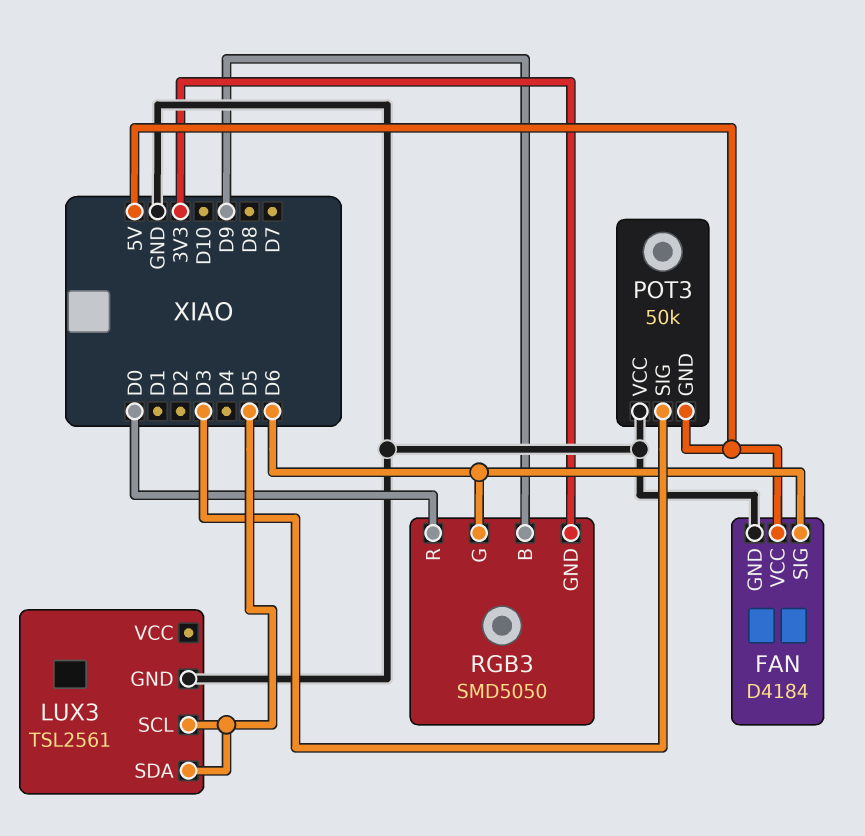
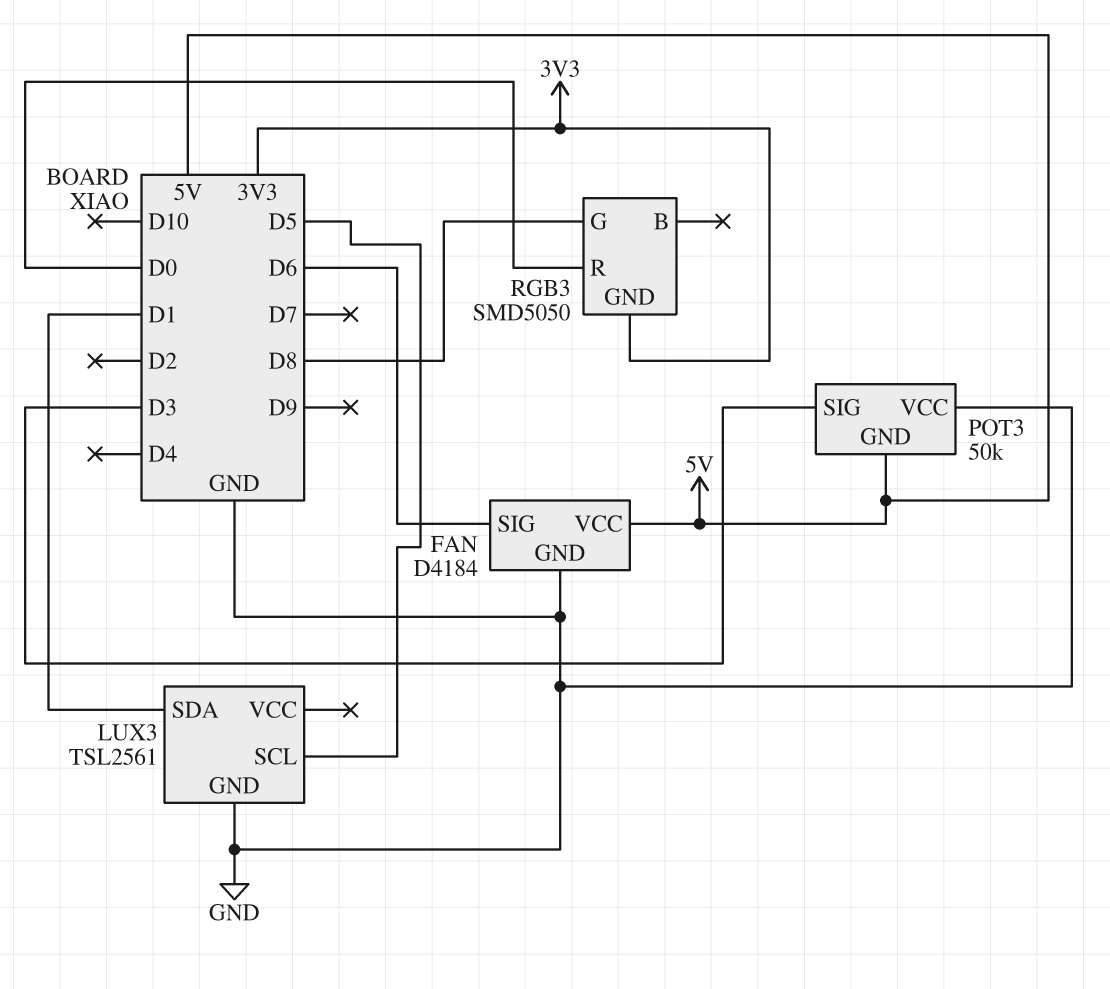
LUX3 pin SDA: D5 -> D1
RGB3 pin B: D9 -> none
RGB3 pin G: D6 -> D8

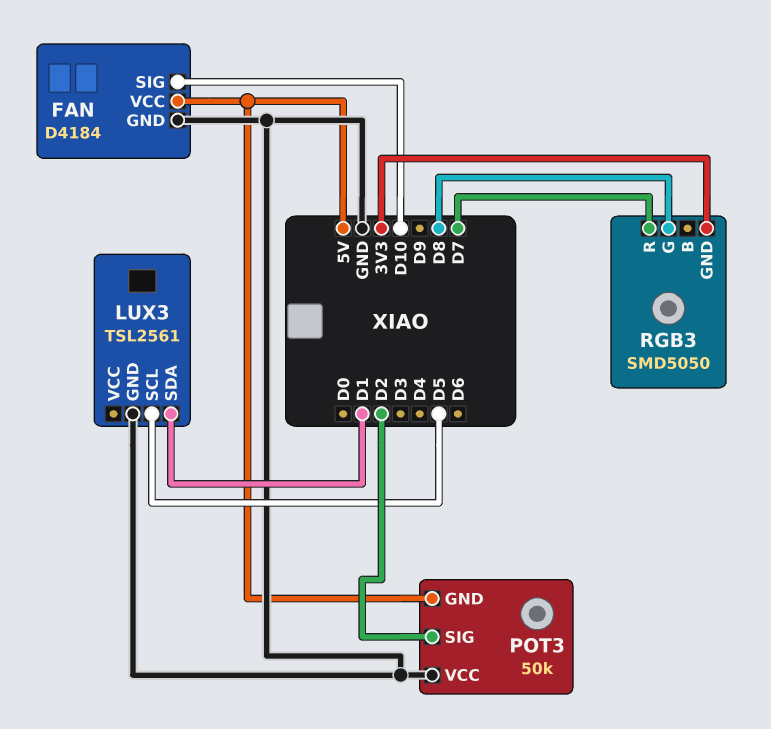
FAN pin SIG: D6 -> D10
POT3 pin SIG: D3 -> D2
RGB3 pin R: D0 -> D7

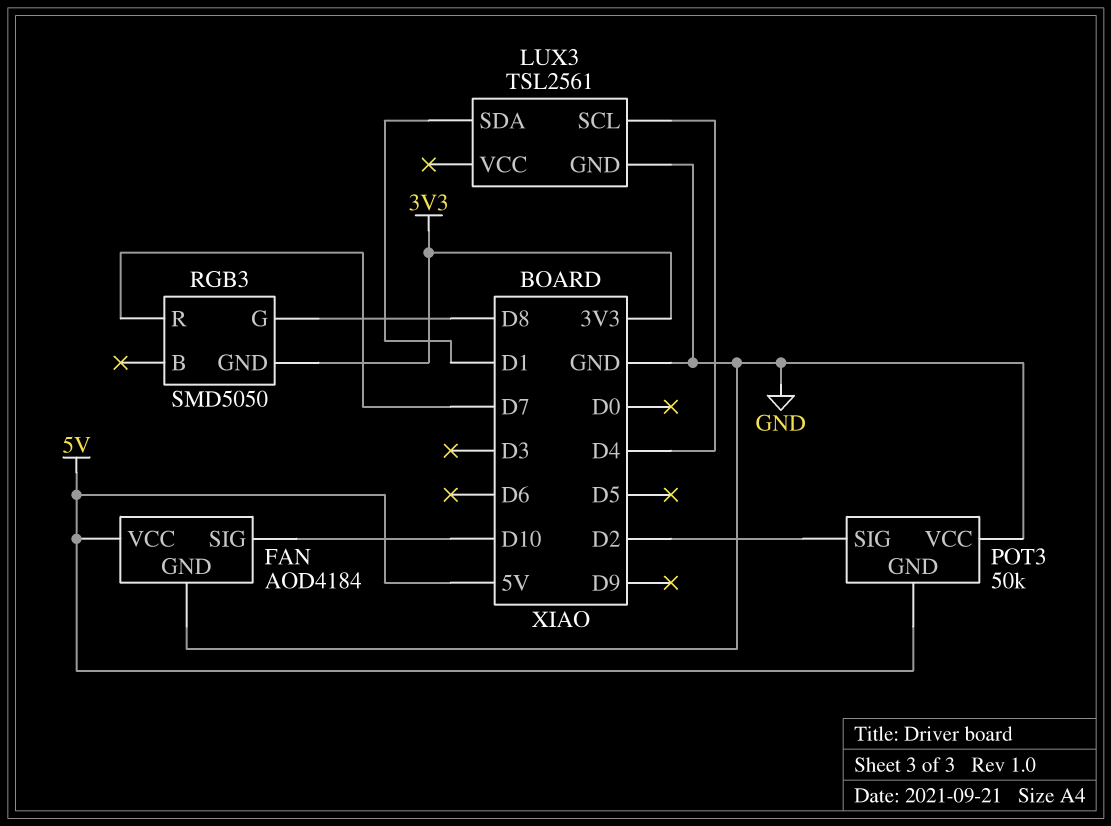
FAN: D4184 -> AOD4184
LUX3 pin SCL: D5 -> D4

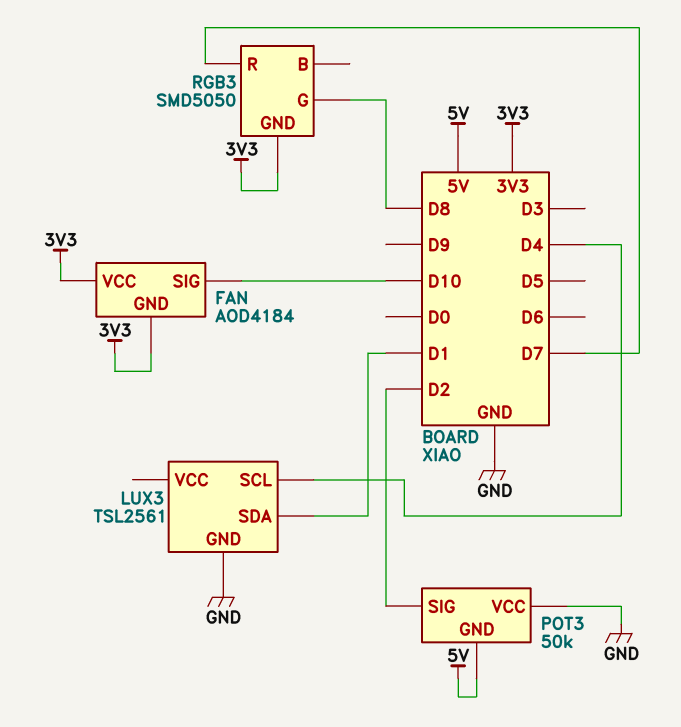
FAN pin GND: GND -> 3V3
FAN pin VCC: 5V -> 3V3

